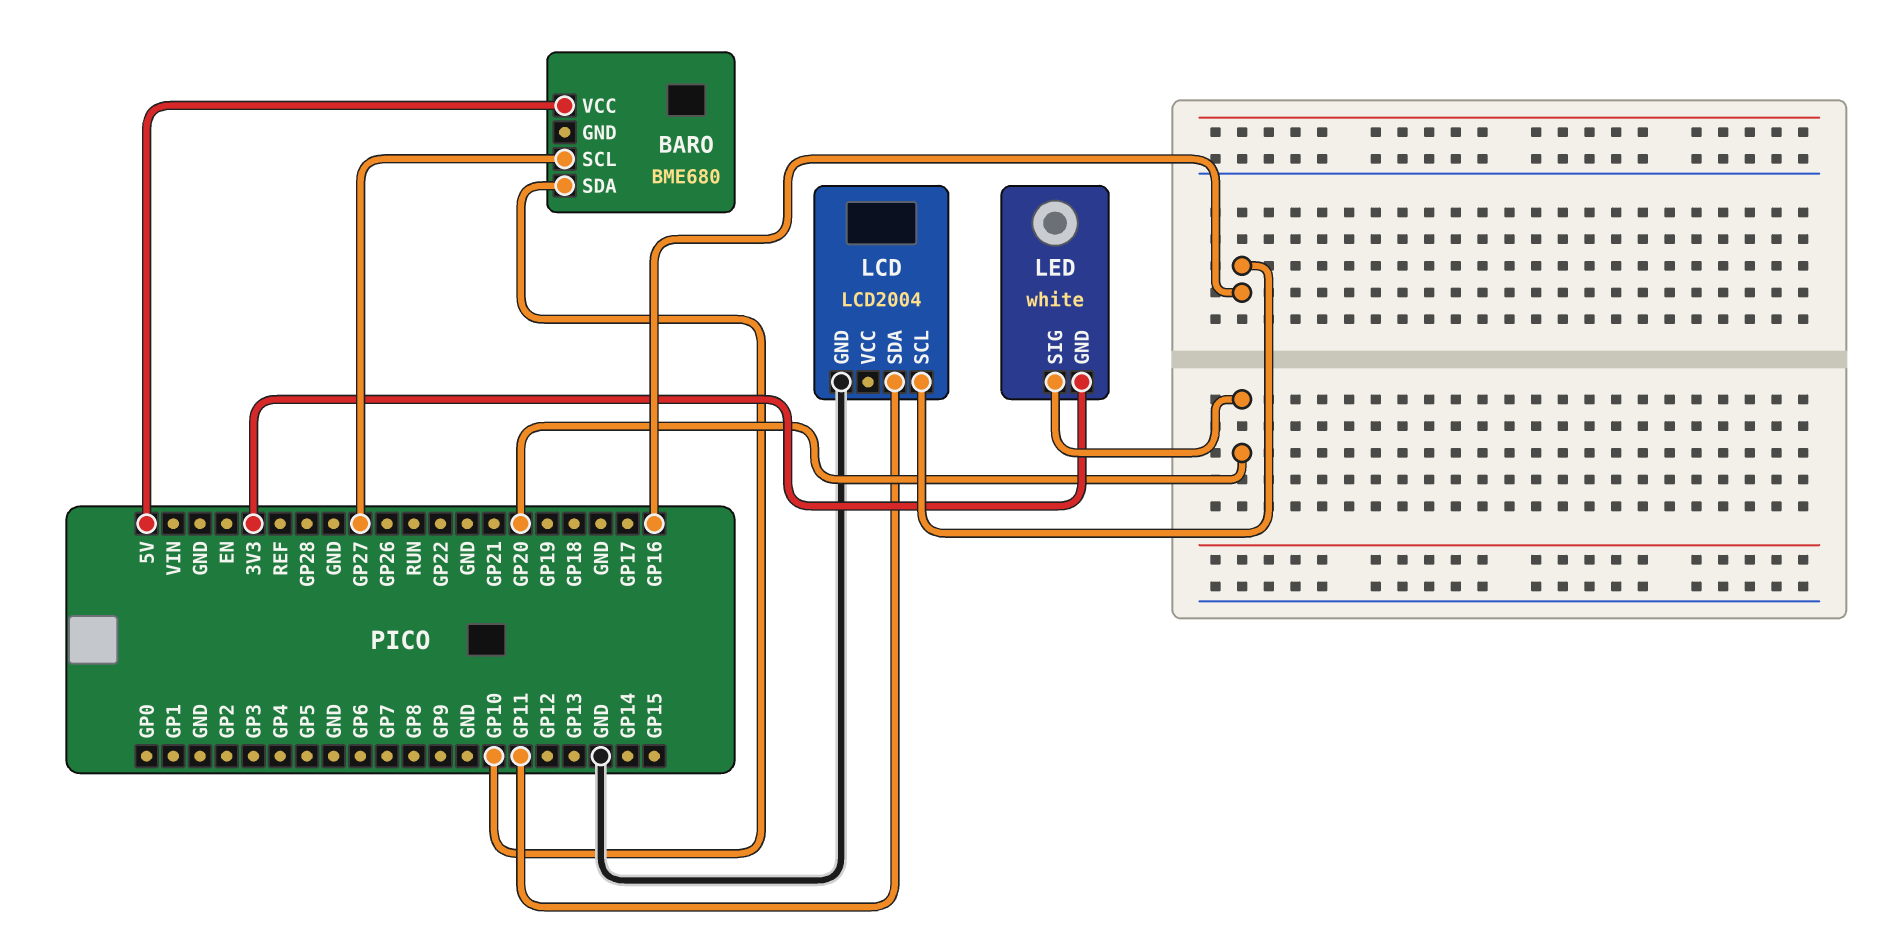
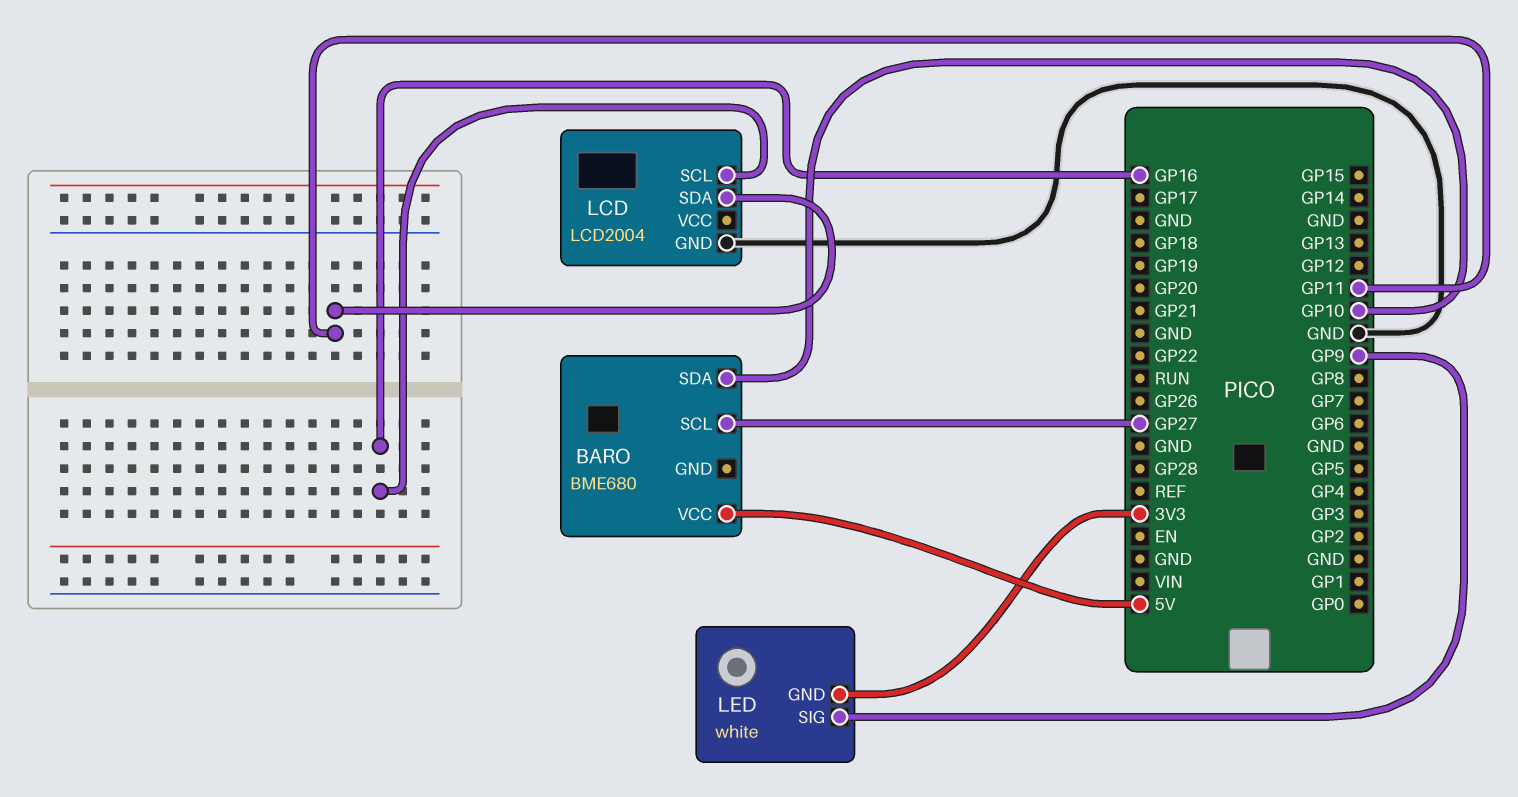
LED pin SIG: GP20 -> GP9

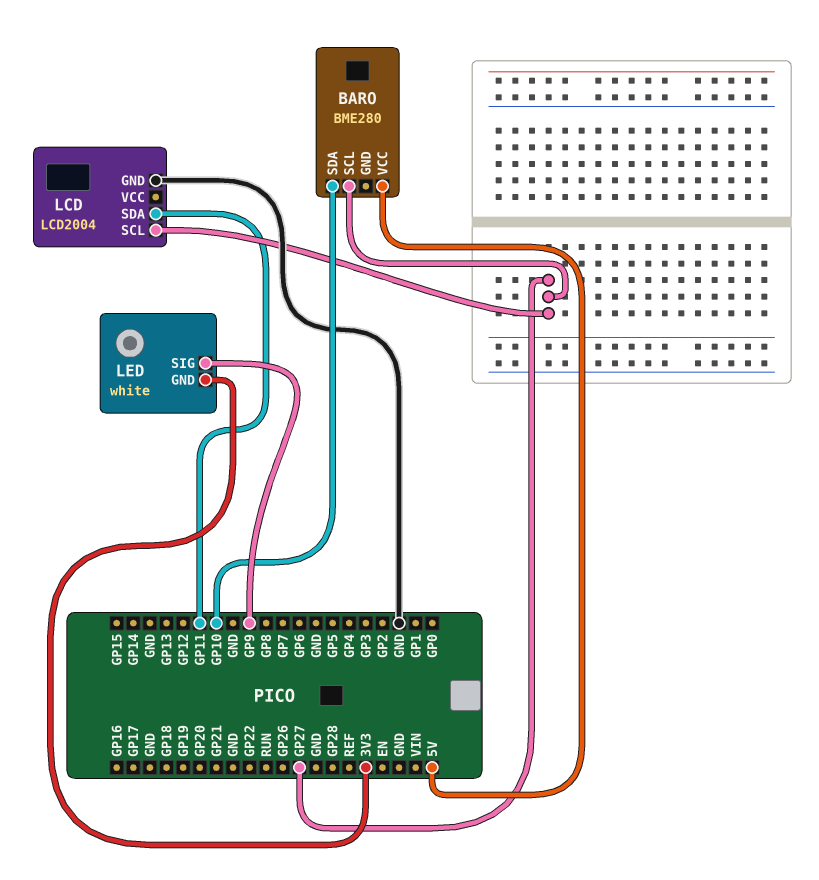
BARO: BME680 -> BME280
LCD pin SCL: GP16 -> GP27

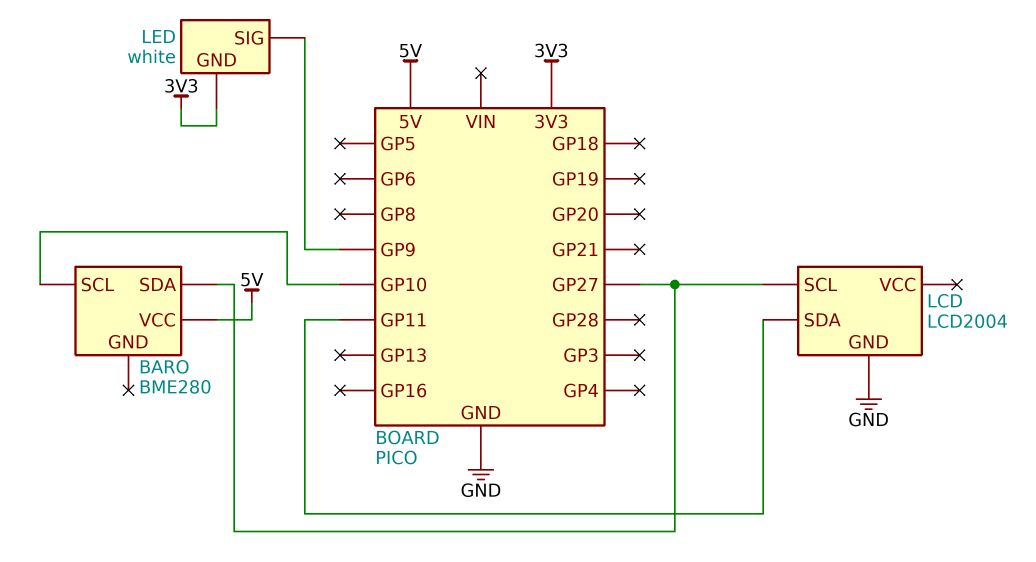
BARO pin SCL: GP27 -> GP10
BARO pin SDA: GP10 -> GP27

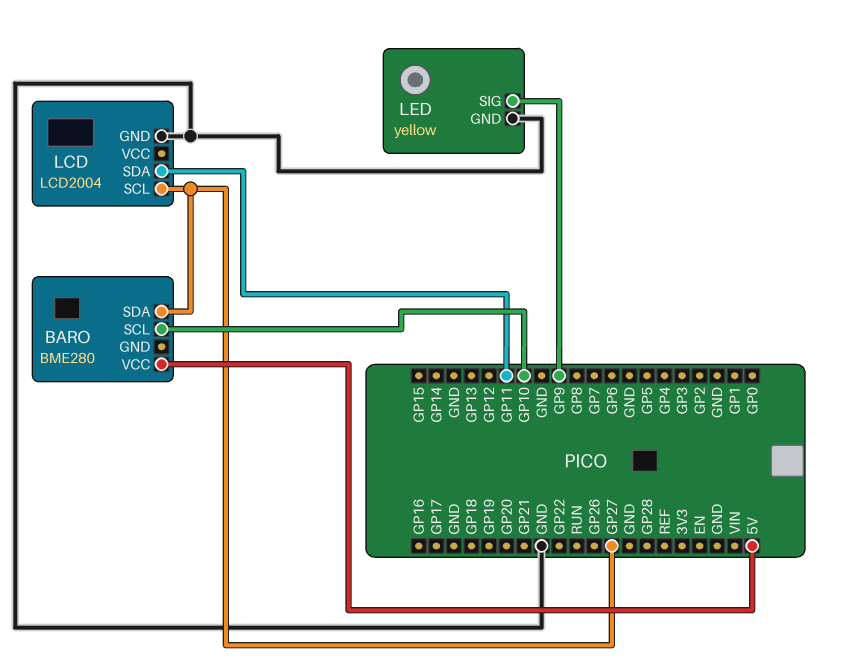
LED: white -> yellow
LED pin GND: 3V3 -> GND

